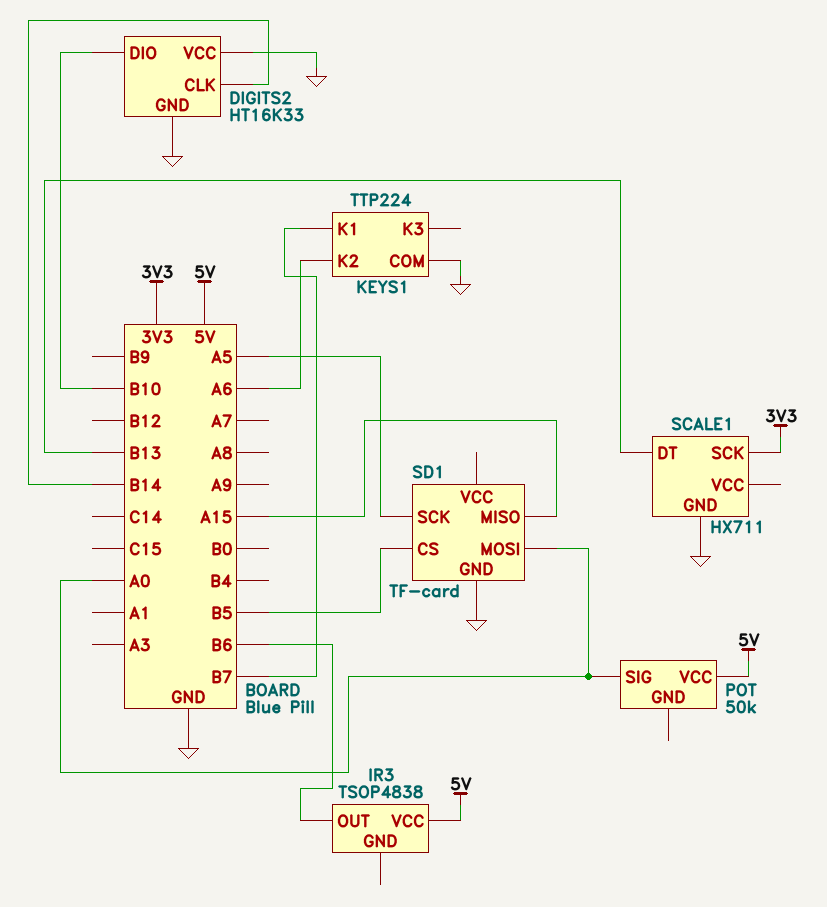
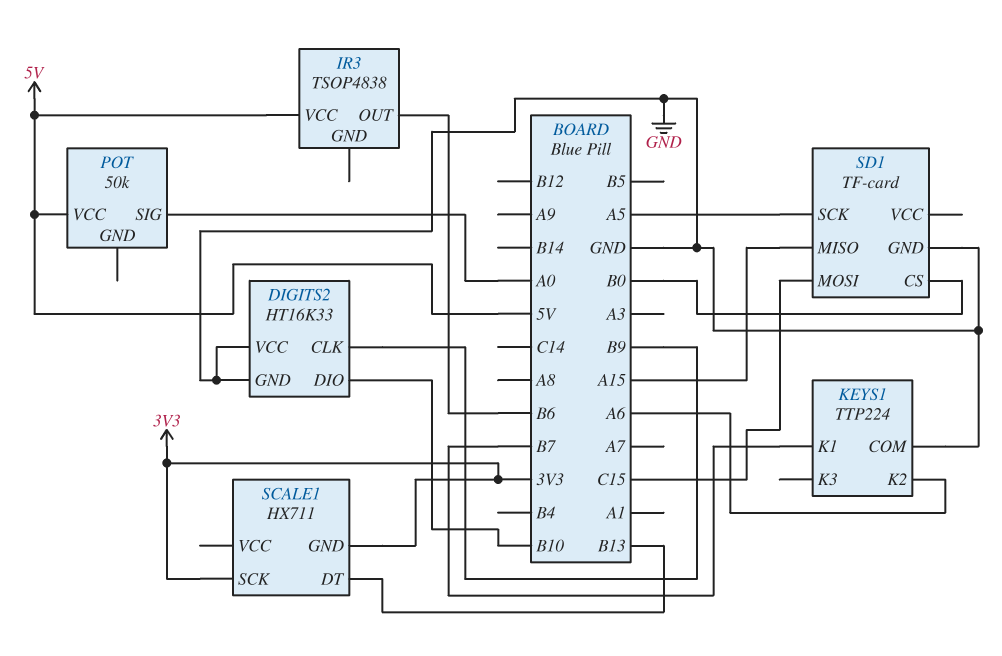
DIGITS2 pin CLK: B14 -> B9
SCALE1 pin GND: GND -> 3V3
SD1 pin CS: B5 -> B0
SD1 pin MOSI: A0 -> C15

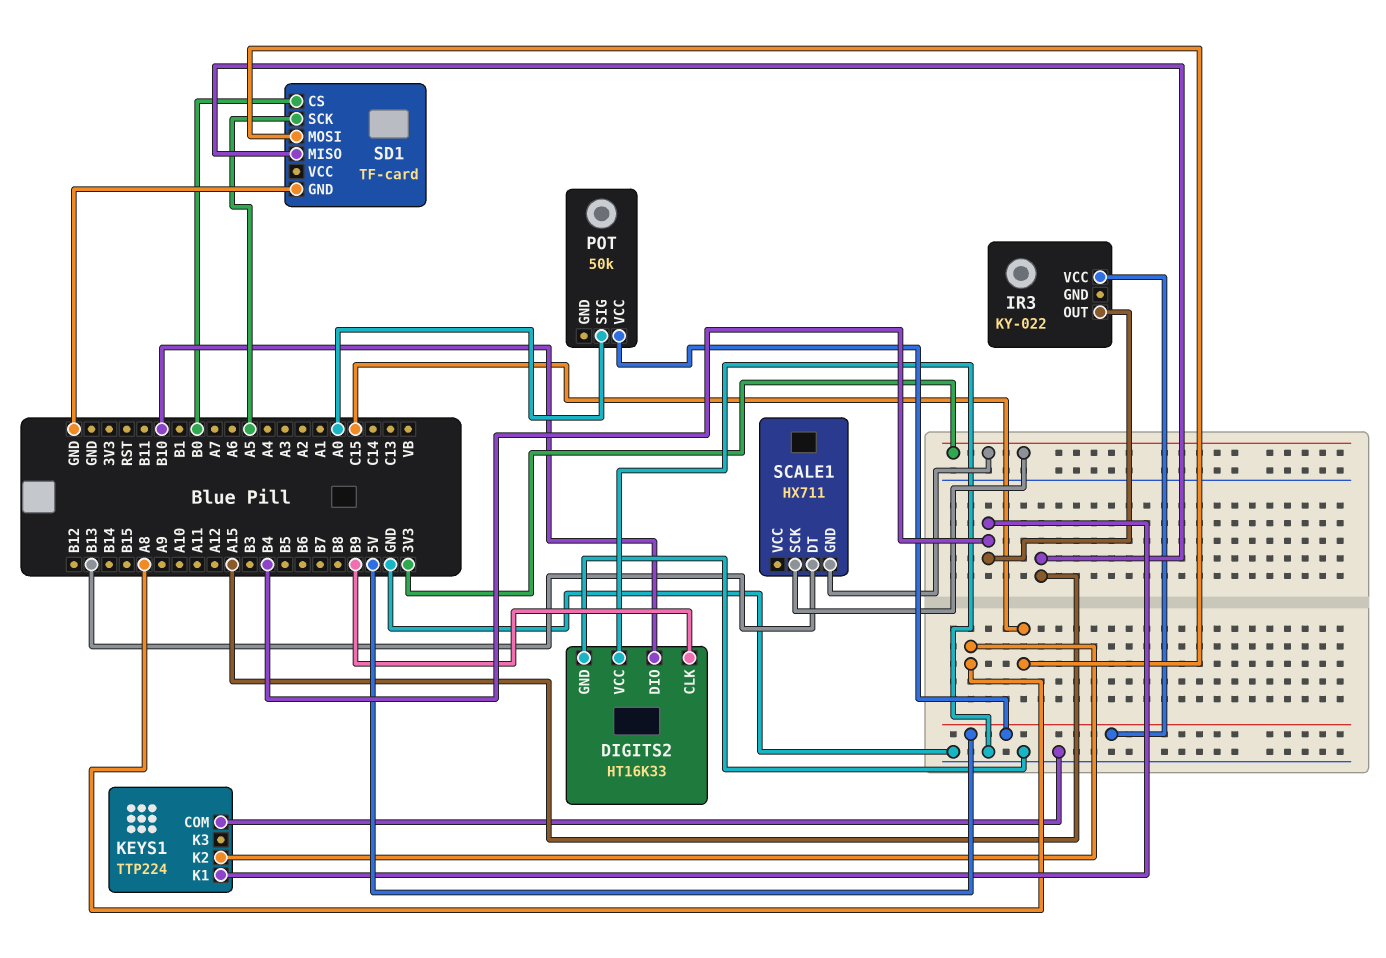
IR3: TSOP4838 -> KY-022
IR3 pin OUT: B6 -> B4
KEYS1 pin K1: B7 -> B4
KEYS1 pin K2: A6 -> A8

